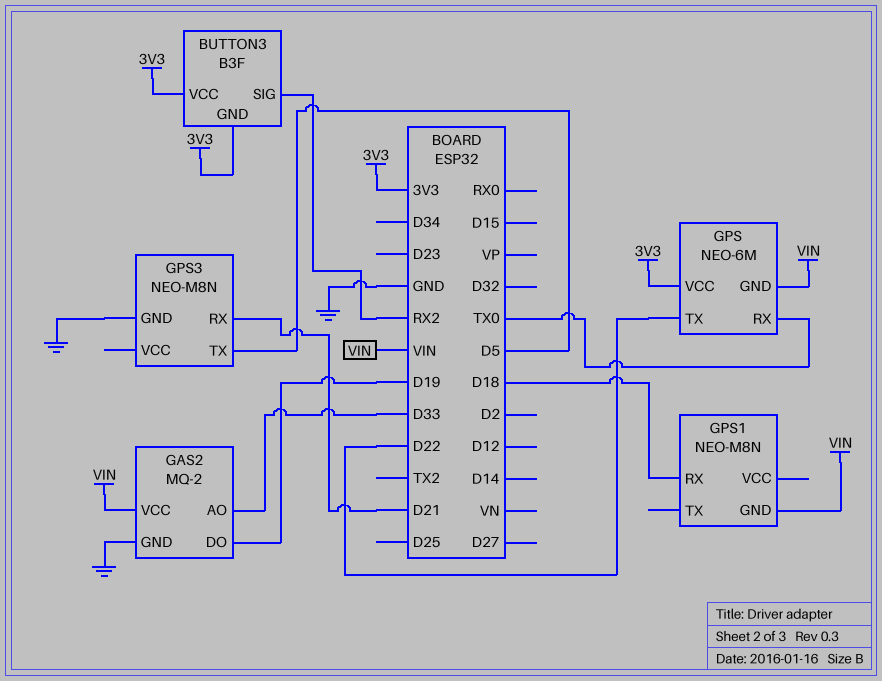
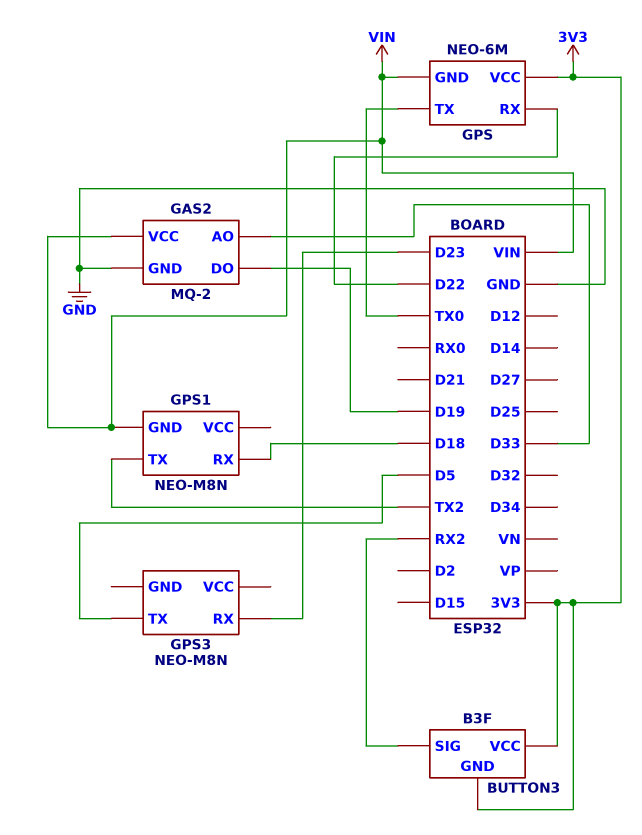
GPS pin RX: TX0 -> D22
GPS pin TX: D22 -> TX0
GPS1 pin TX: none -> TX2
GPS3 pin GND: GND -> none
GPS3 pin RX: D21 -> D23

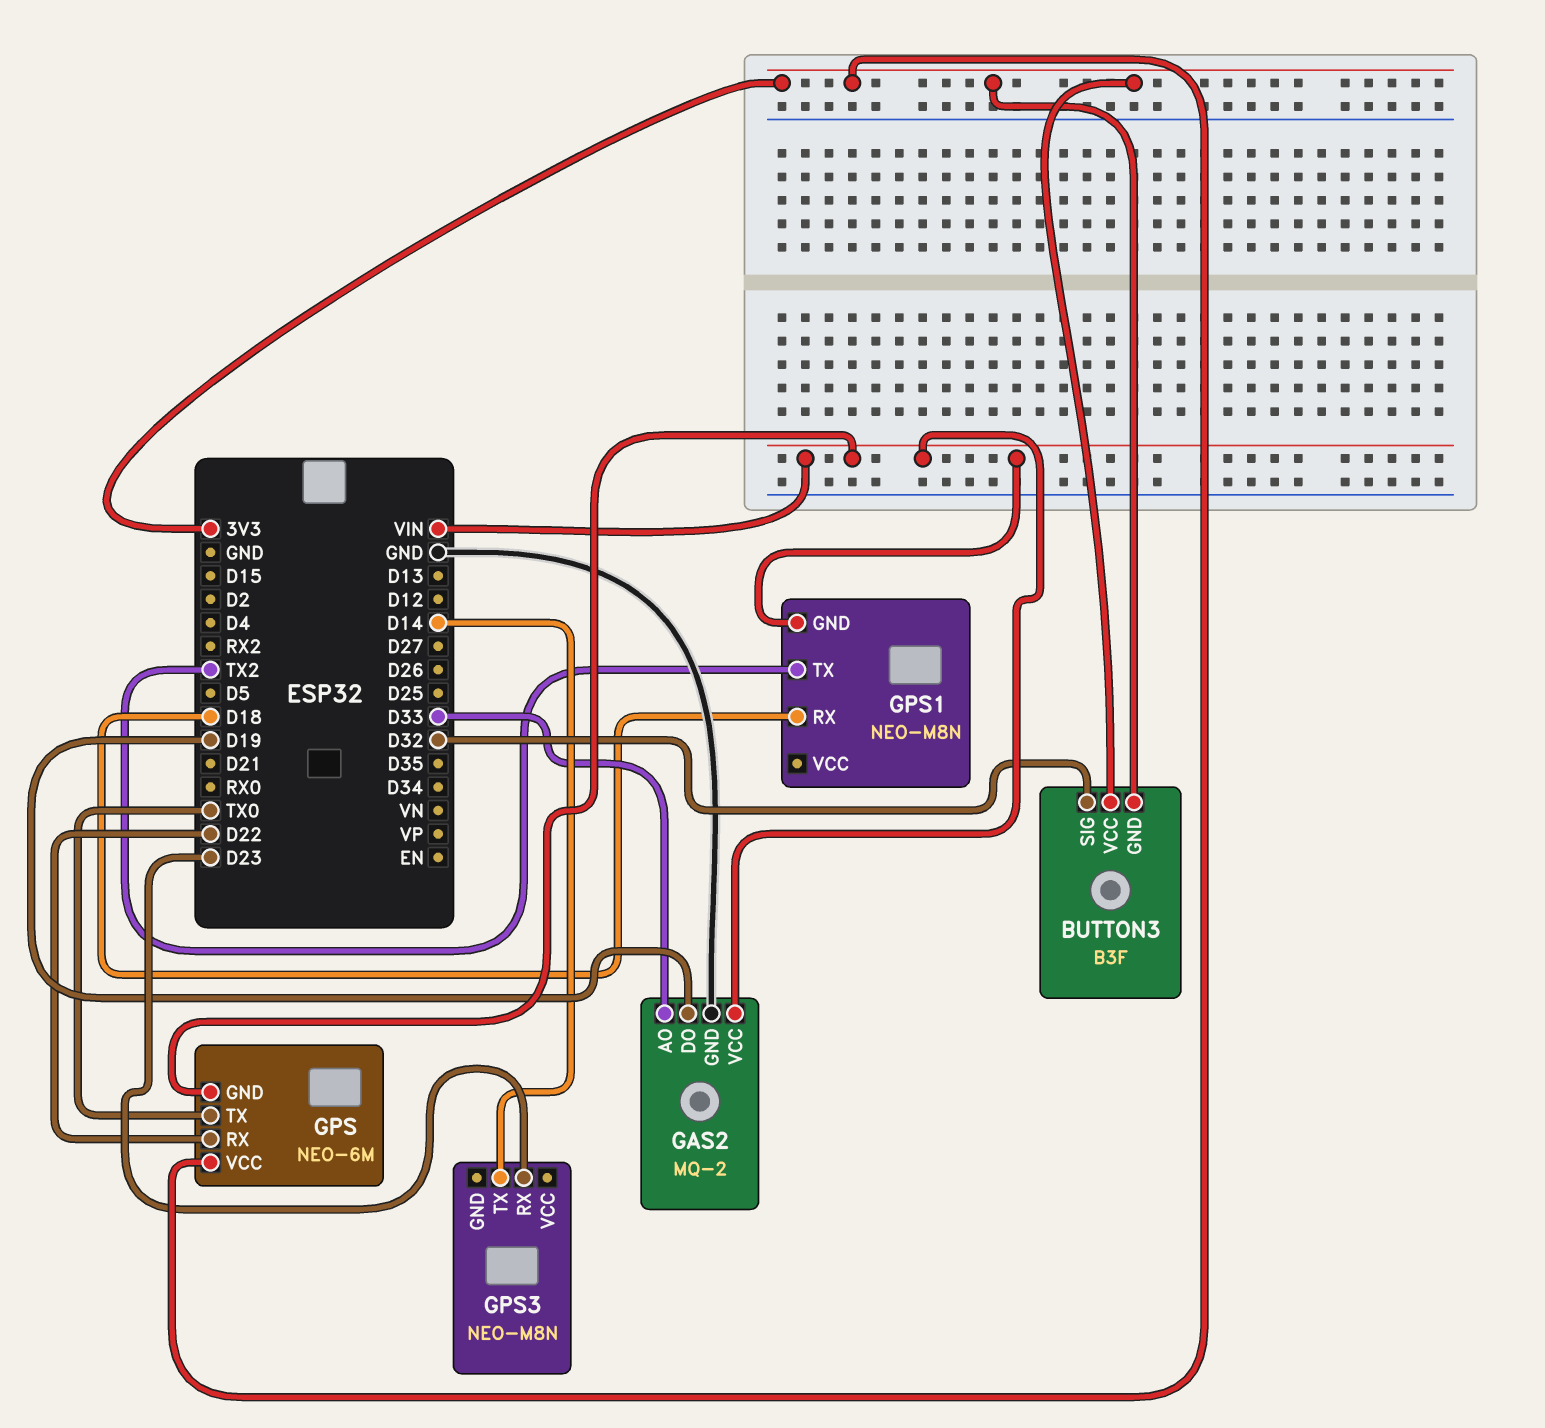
BUTTON3 pin SIG: RX2 -> D32
GPS3 pin TX: D5 -> D14

